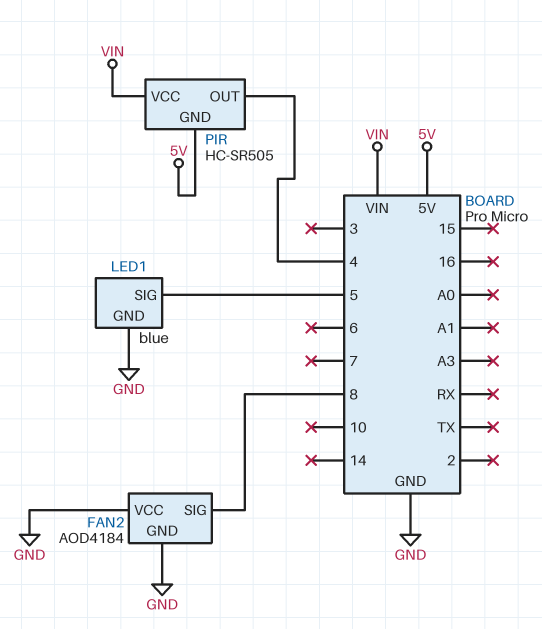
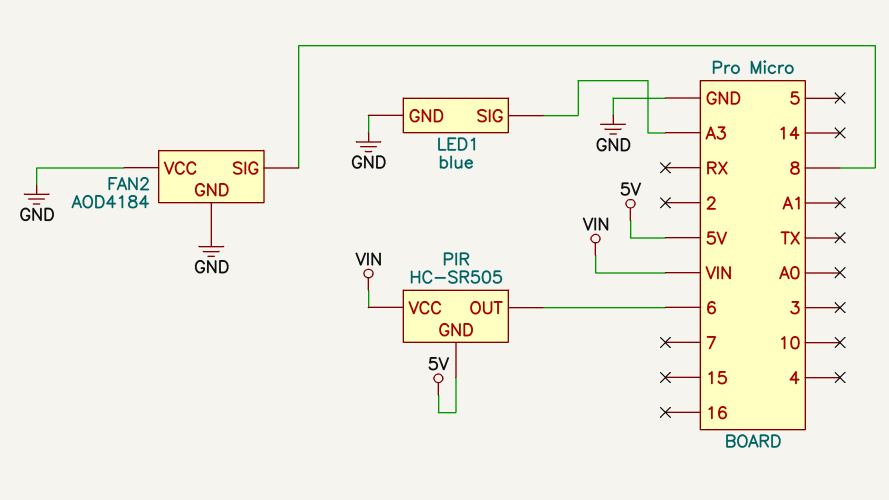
LED1 pin SIG: 5 -> A3
PIR pin OUT: 4 -> 6

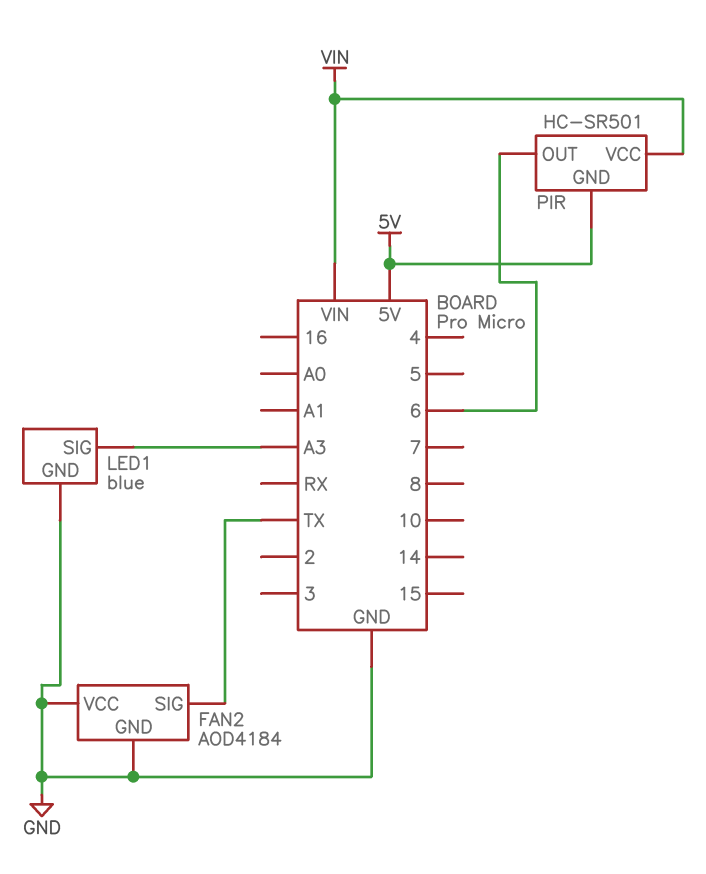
FAN2 pin SIG: 8 -> TX
PIR: HC-SR505 -> HC-SR501

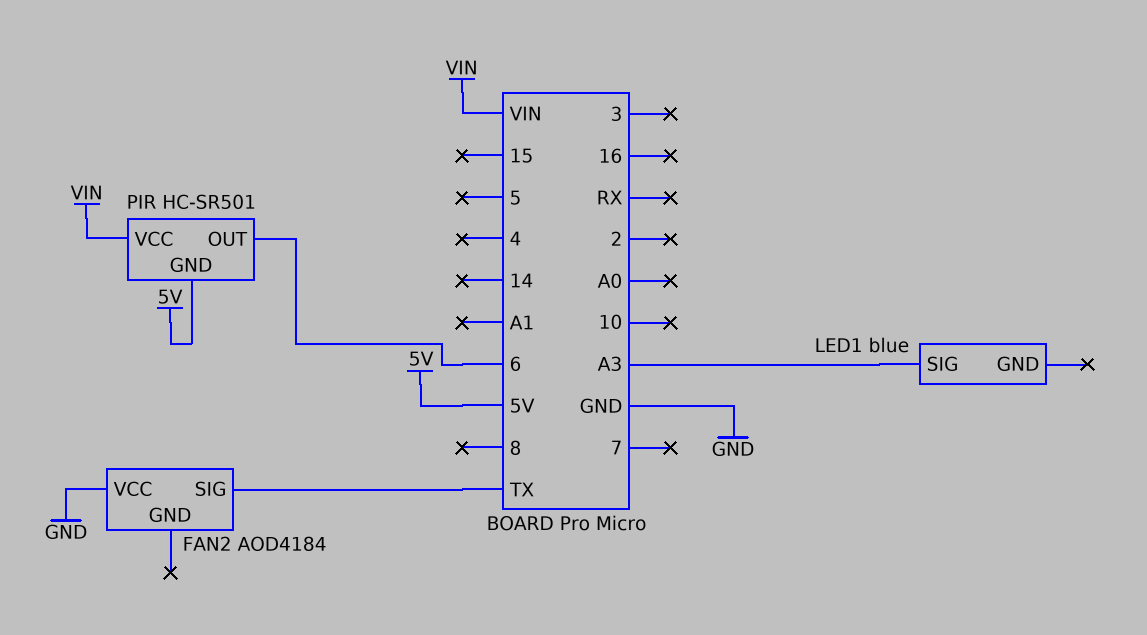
FAN2 pin GND: GND -> none
LED1 pin GND: GND -> none

